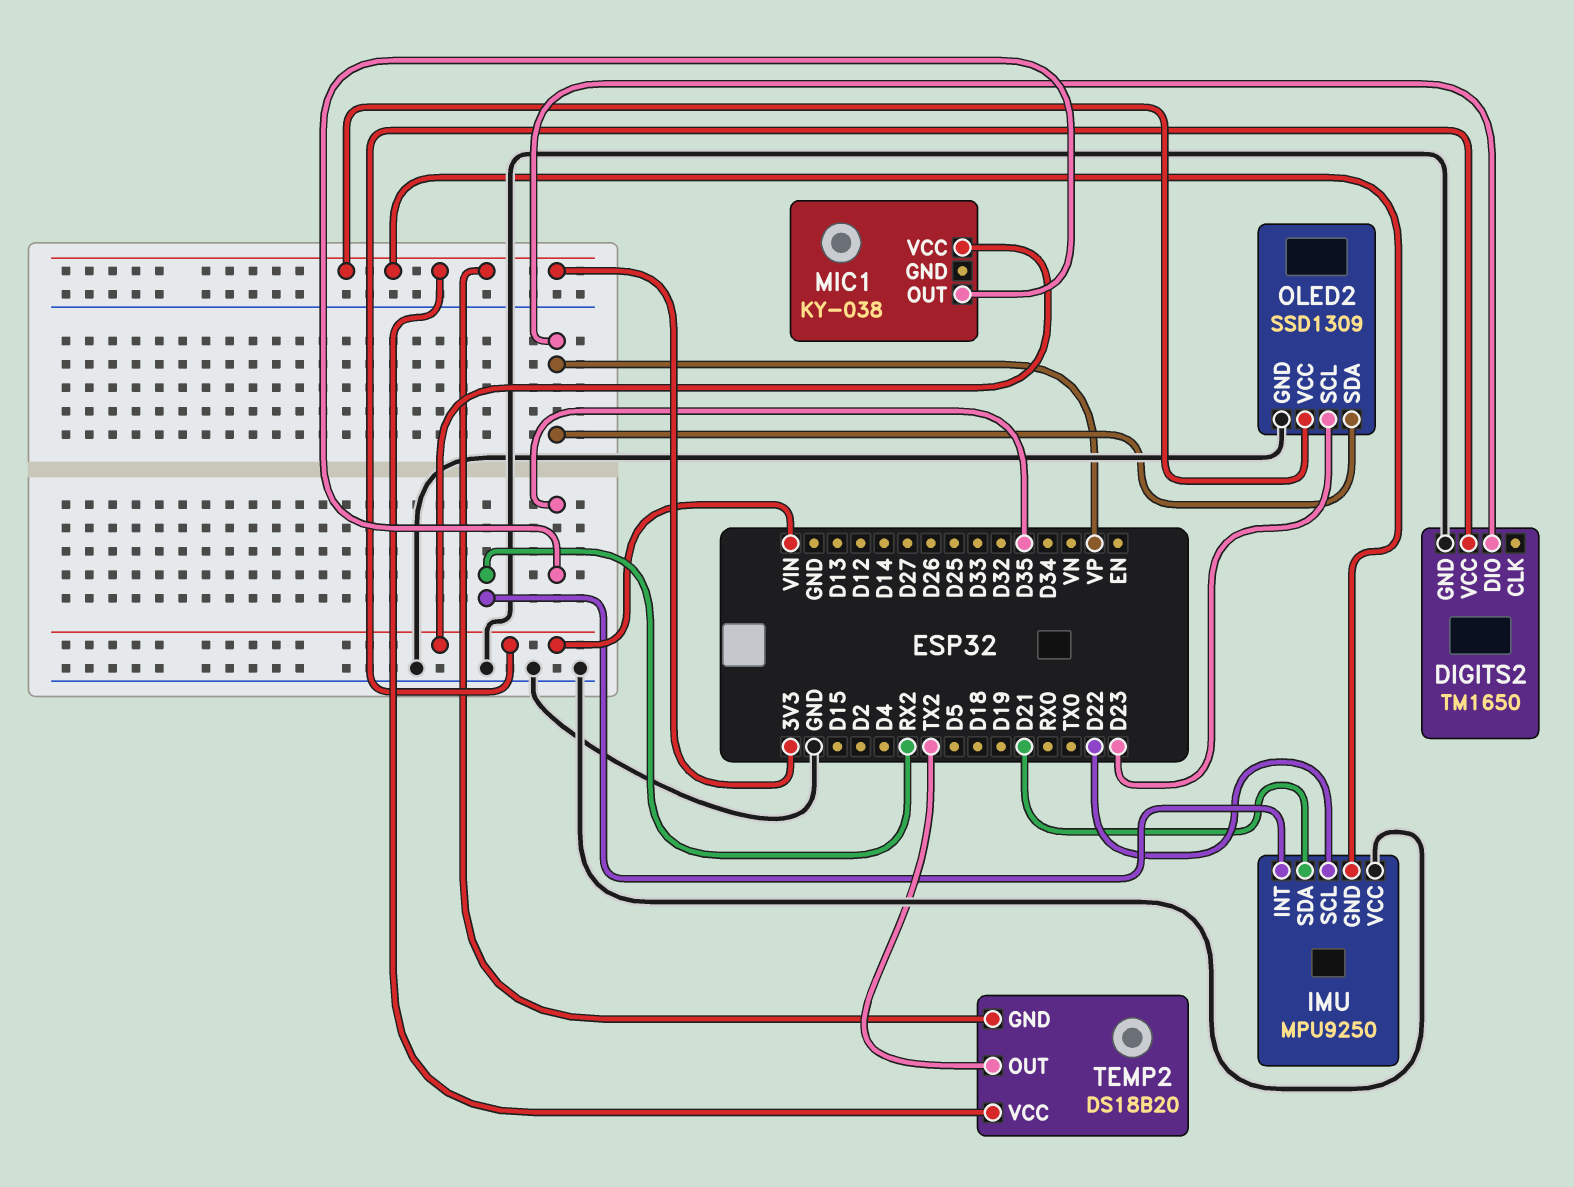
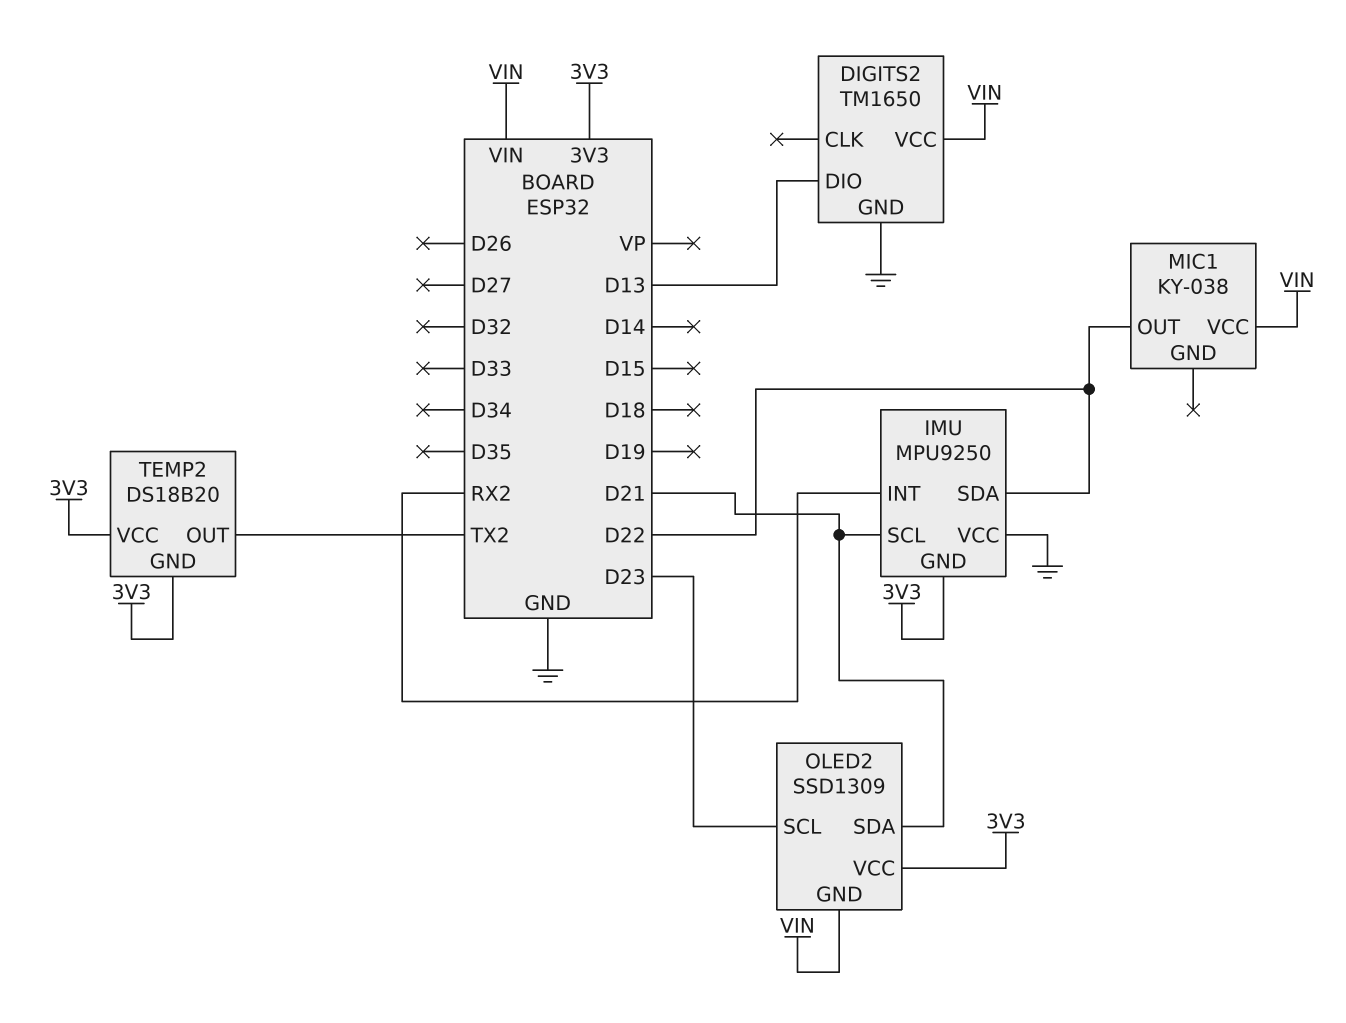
DIGITS2 pin DIO: VP -> D13
IMU pin SCL: D22 -> D21
IMU pin SDA: D21 -> D22
MIC1 pin OUT: D35 -> D22
OLED2 pin GND: GND -> VIN
OLED2 pin SDA: VP -> D21

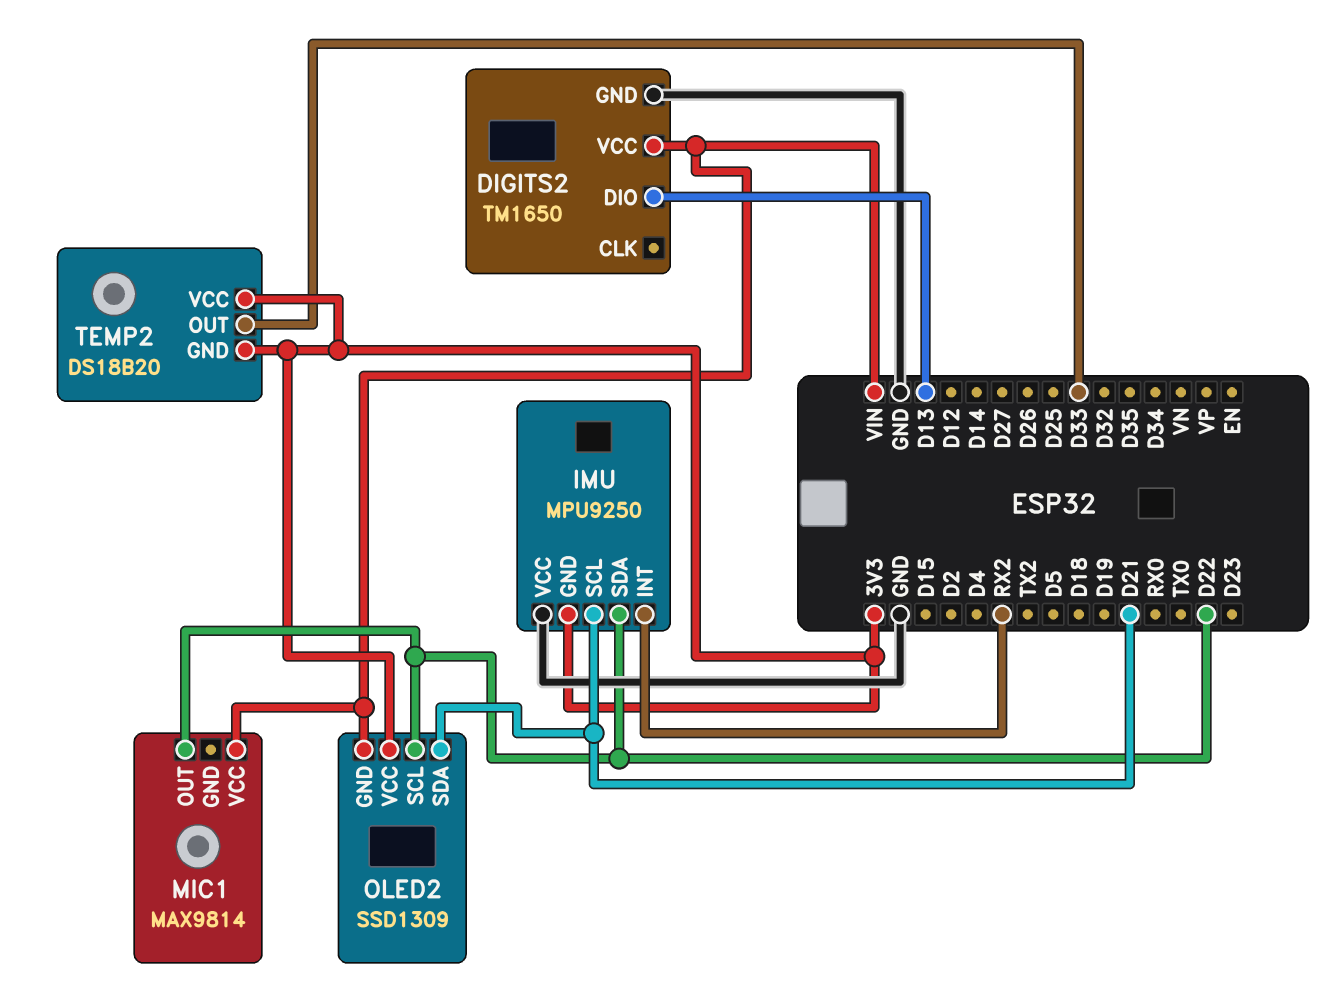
MIC1: KY-038 -> MAX9814
OLED2 pin SCL: D23 -> D22
TEMP2 pin OUT: TX2 -> D33

